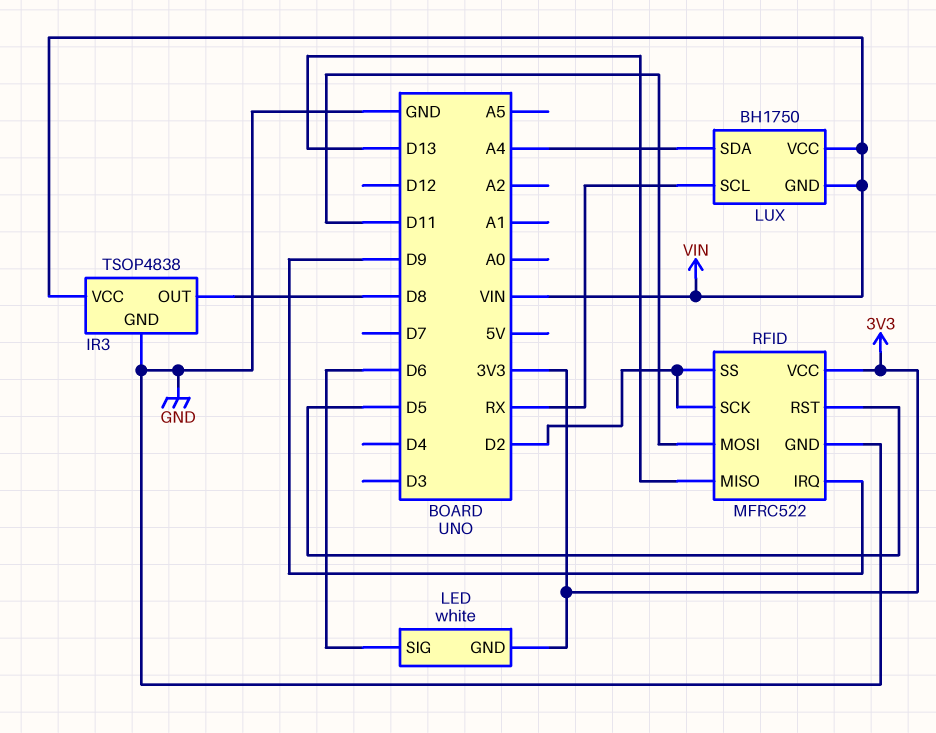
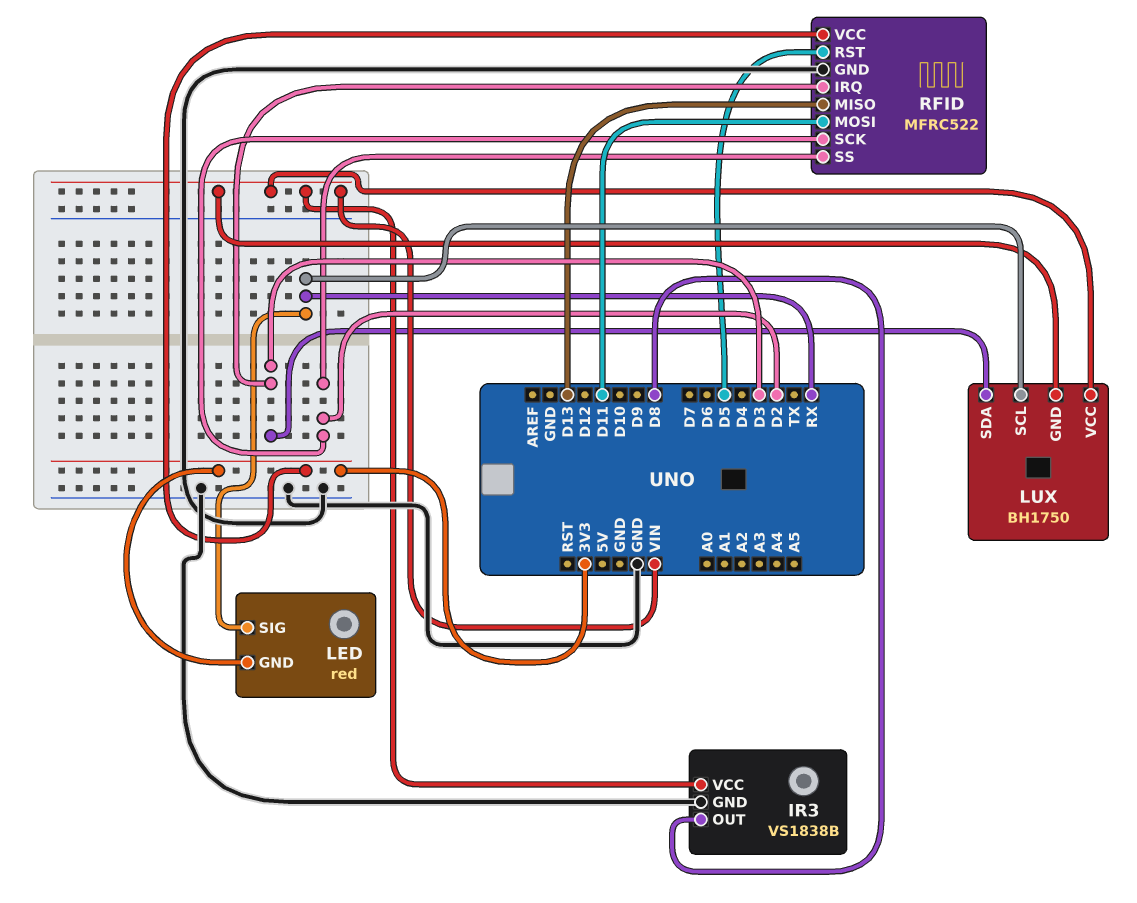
IR3: TSOP4838 -> VS1838B
LED: white -> red
LED pin SIG: D6 -> RX
LUX pin SDA: A4 -> D3
RFID pin IRQ: D9 -> D3

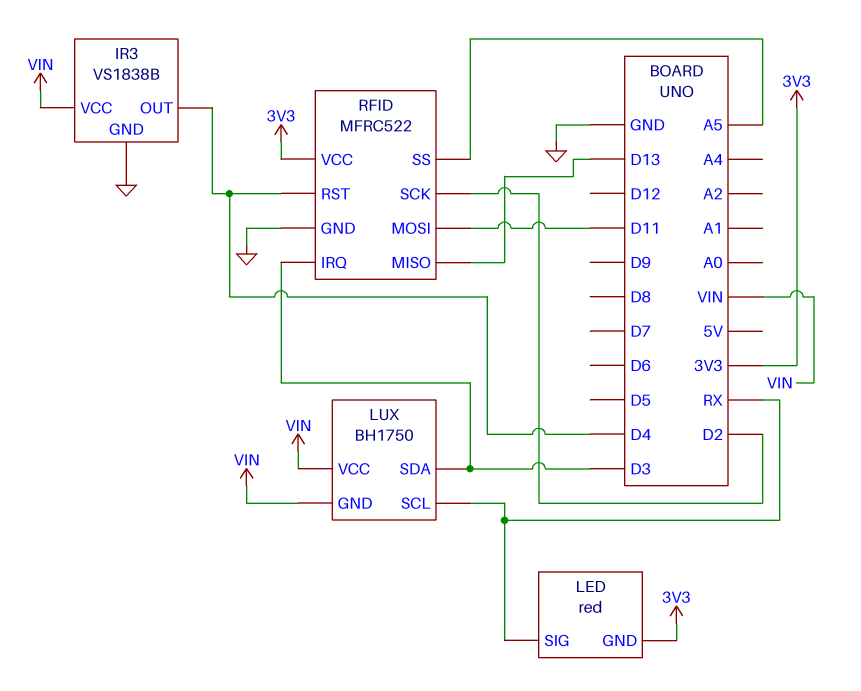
IR3 pin OUT: D8 -> D4
RFID pin RST: D5 -> D4
RFID pin SS: D2 -> A5

